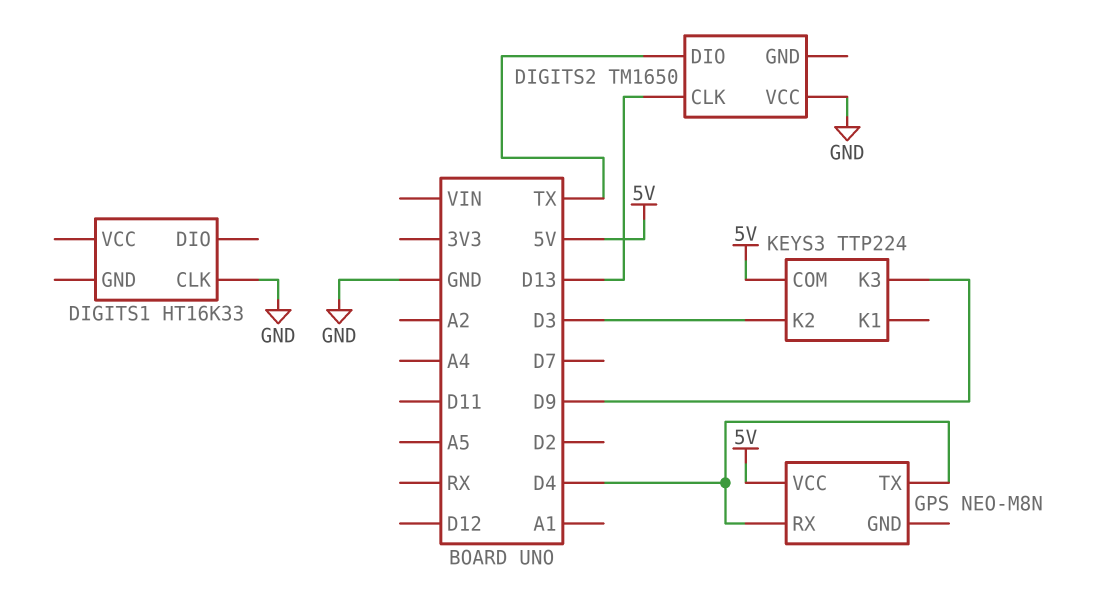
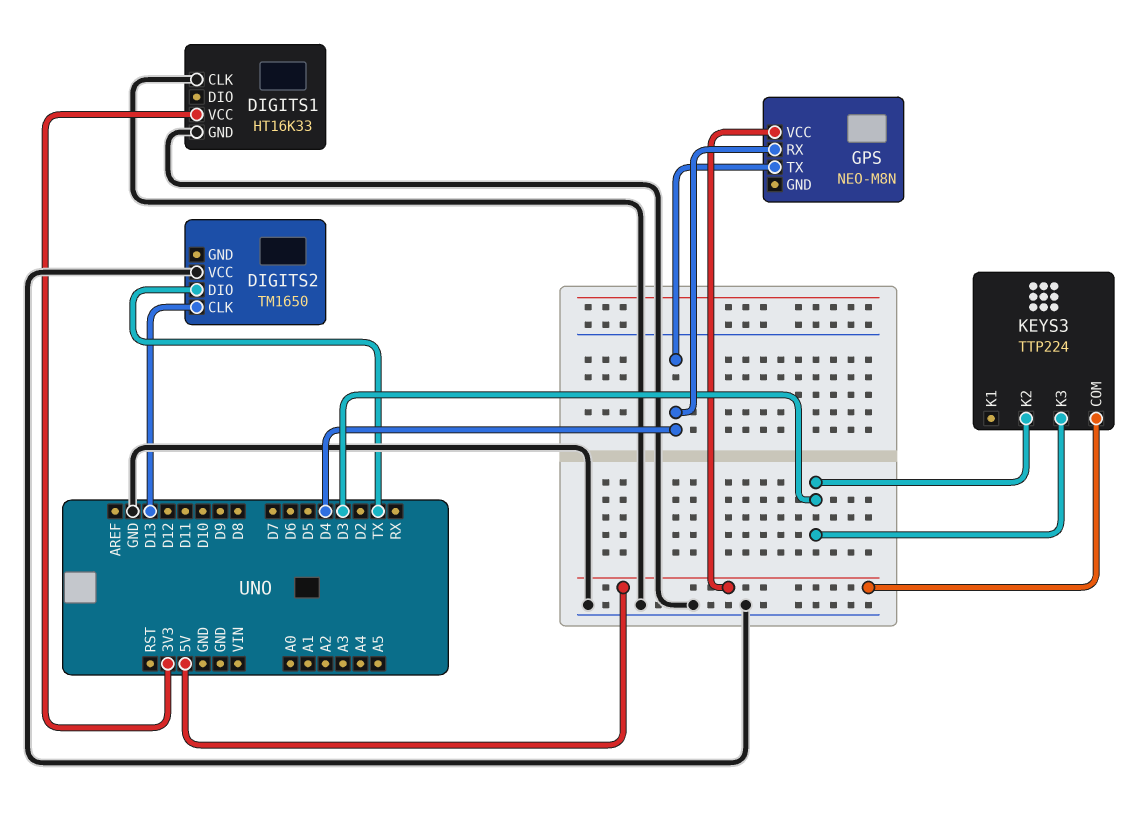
DIGITS1 pin GND: none -> GND
DIGITS1 pin VCC: none -> 3V3
KEYS3 pin K3: D9 -> D3

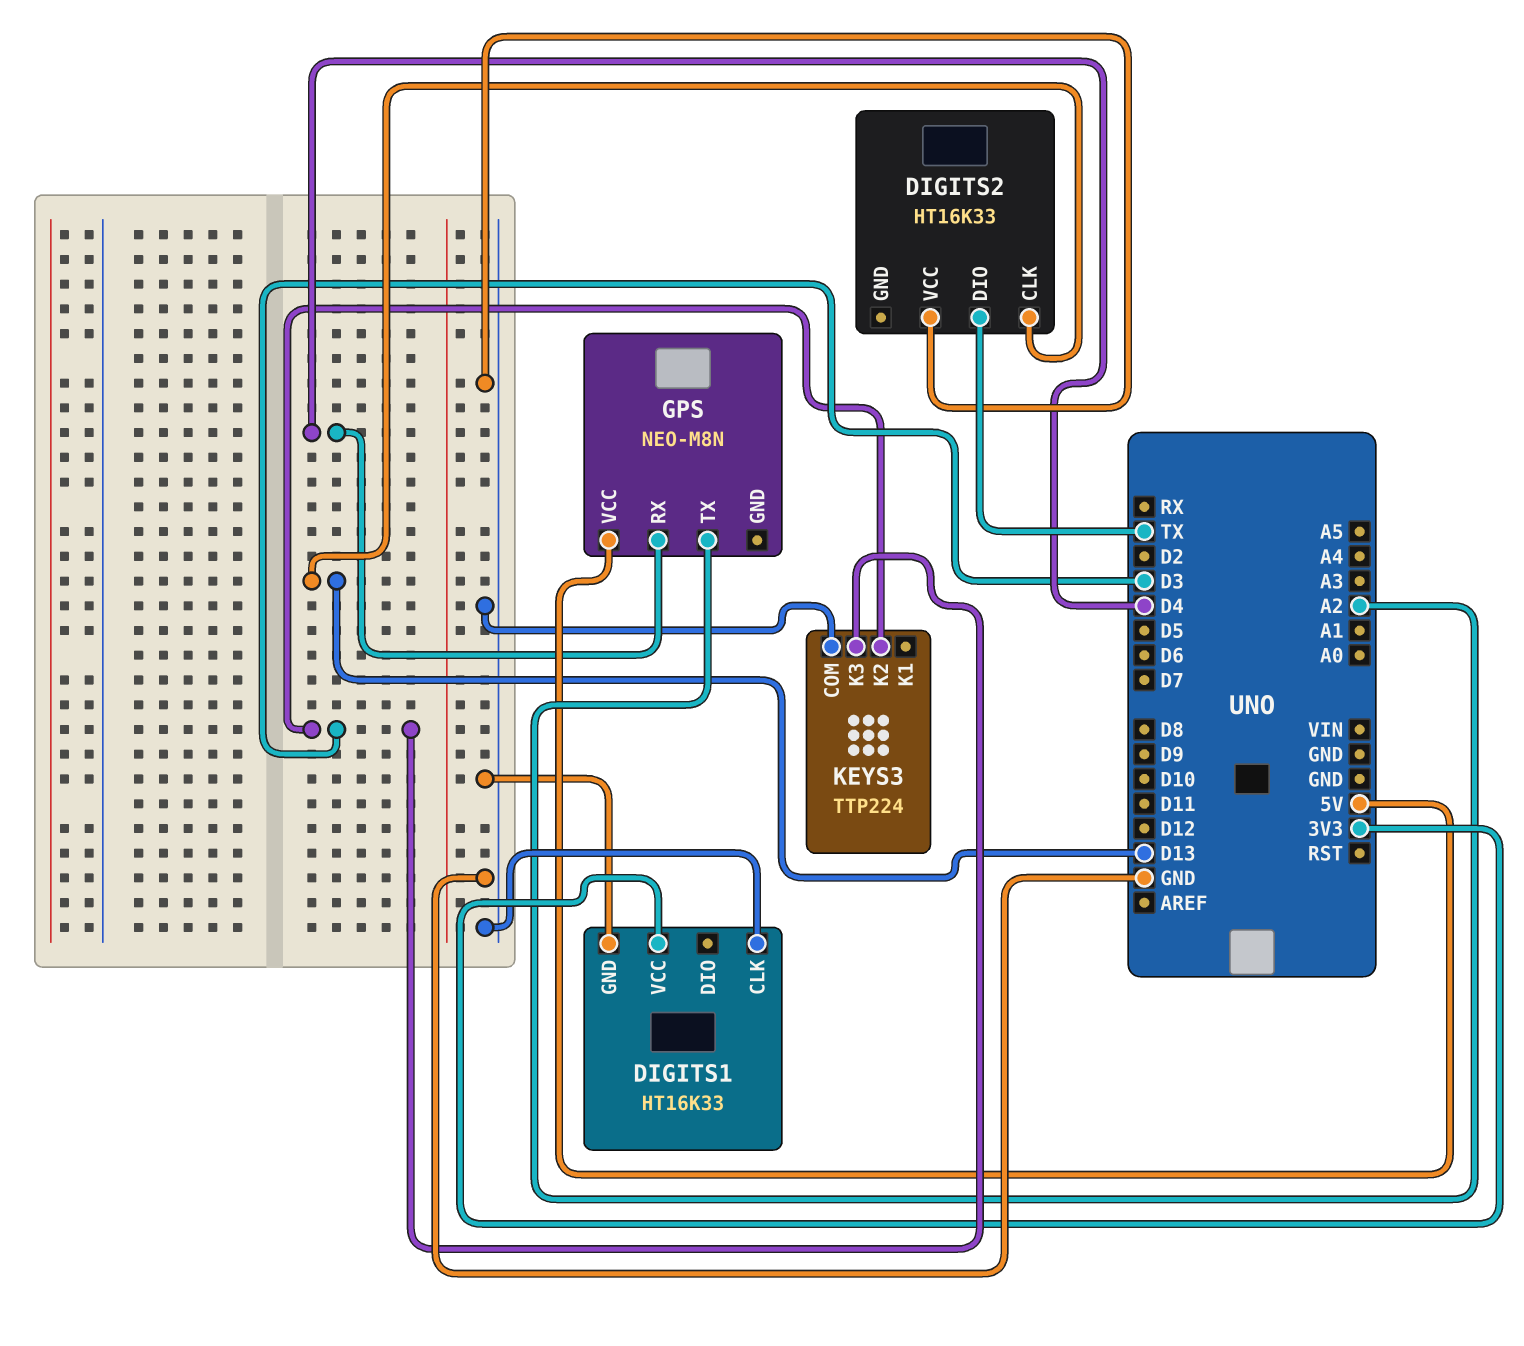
DIGITS2: TM1650 -> HT16K33
GPS pin TX: D4 -> A2
KEYS3 pin COM: 5V -> GND

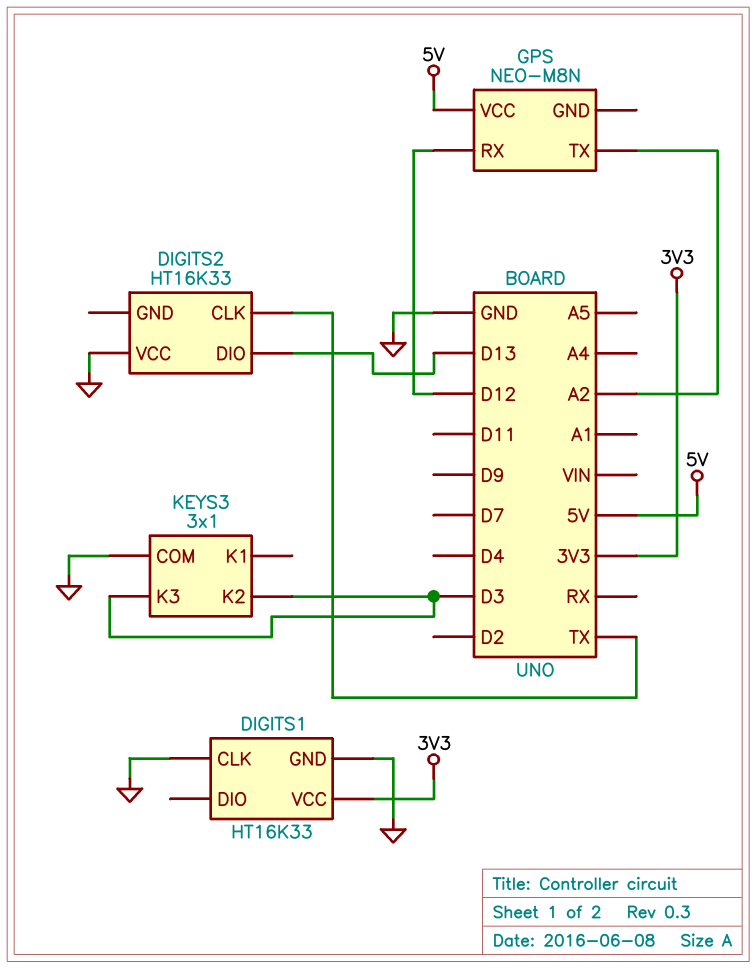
DIGITS2 pin CLK: D13 -> TX
DIGITS2 pin DIO: TX -> D13
GPS pin RX: D4 -> D12
KEYS3: TTP224 -> 3x1

